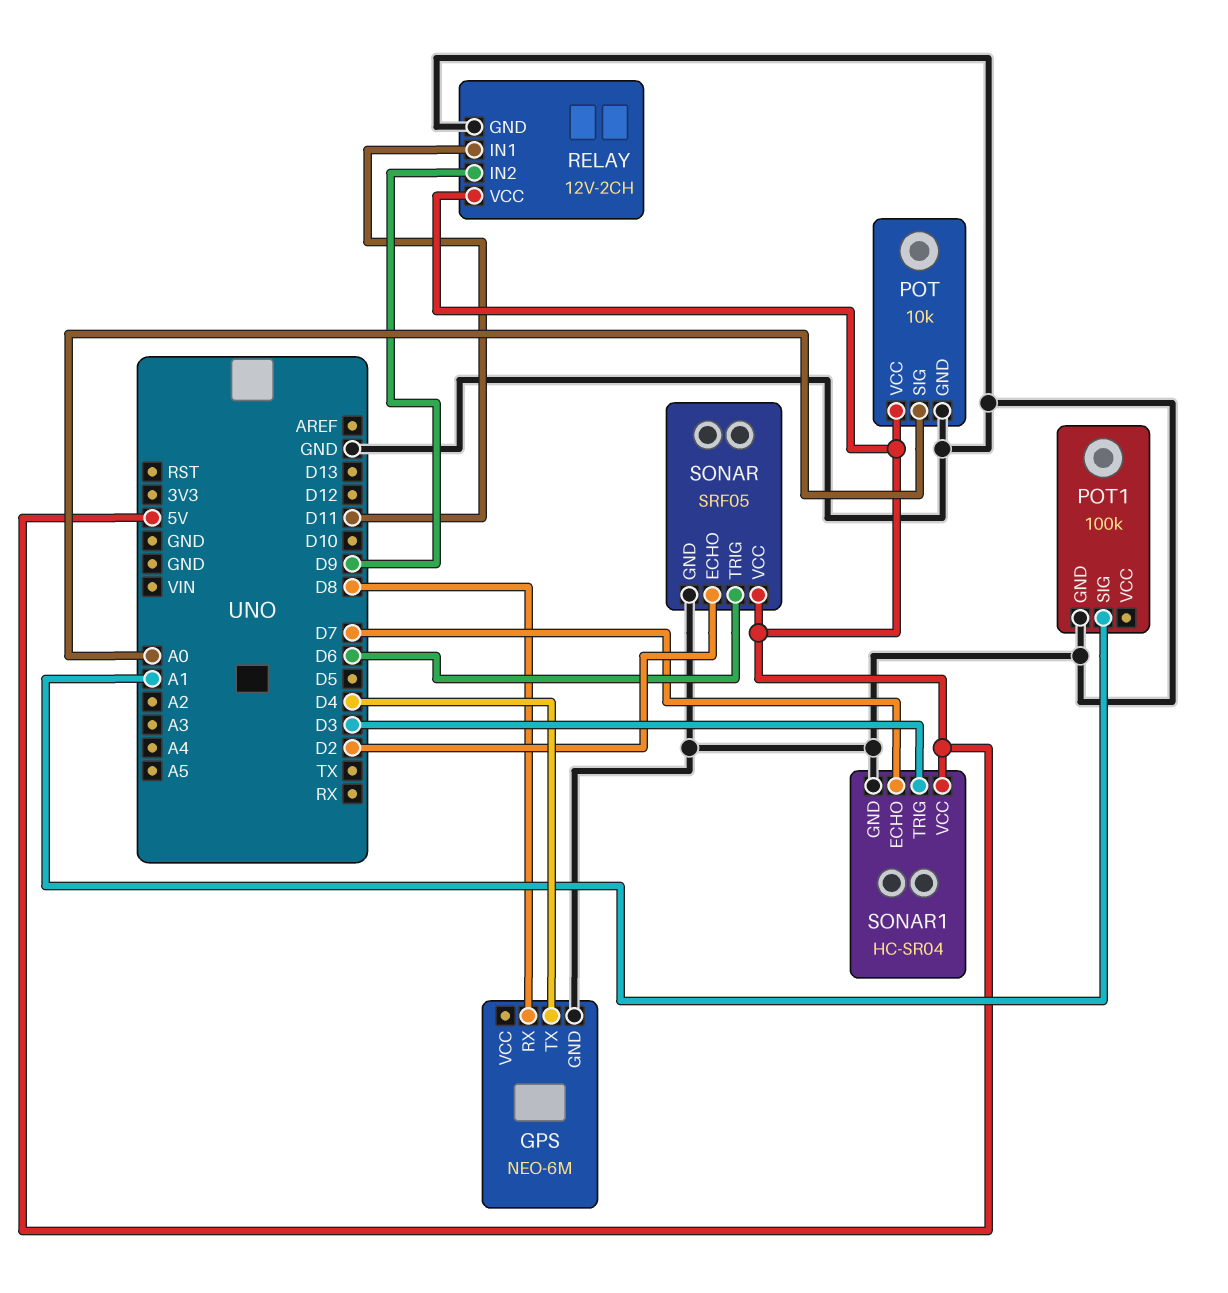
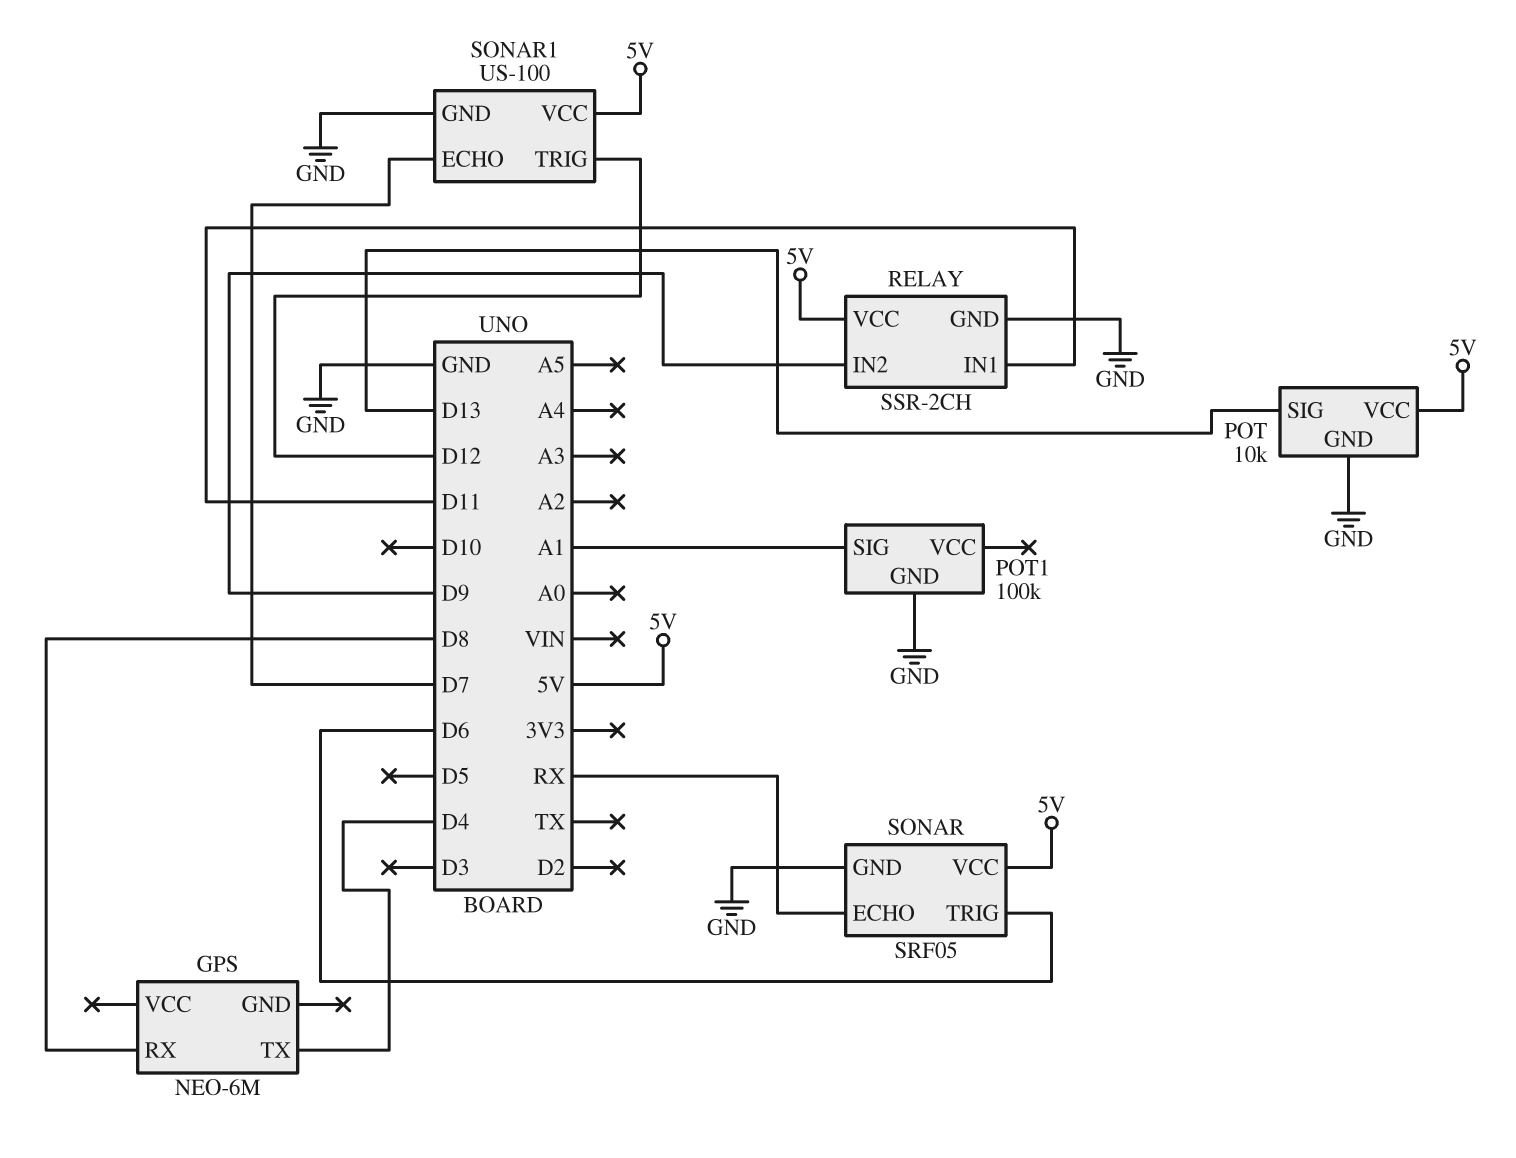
GPS pin GND: GND -> none
POT pin SIG: A0 -> D13
RELAY: 12V-2CH -> SSR-2CH
SONAR pin ECHO: D2 -> RX
SONAR1: HC-SR04 -> US-100
SONAR1 pin TRIG: D3 -> D12

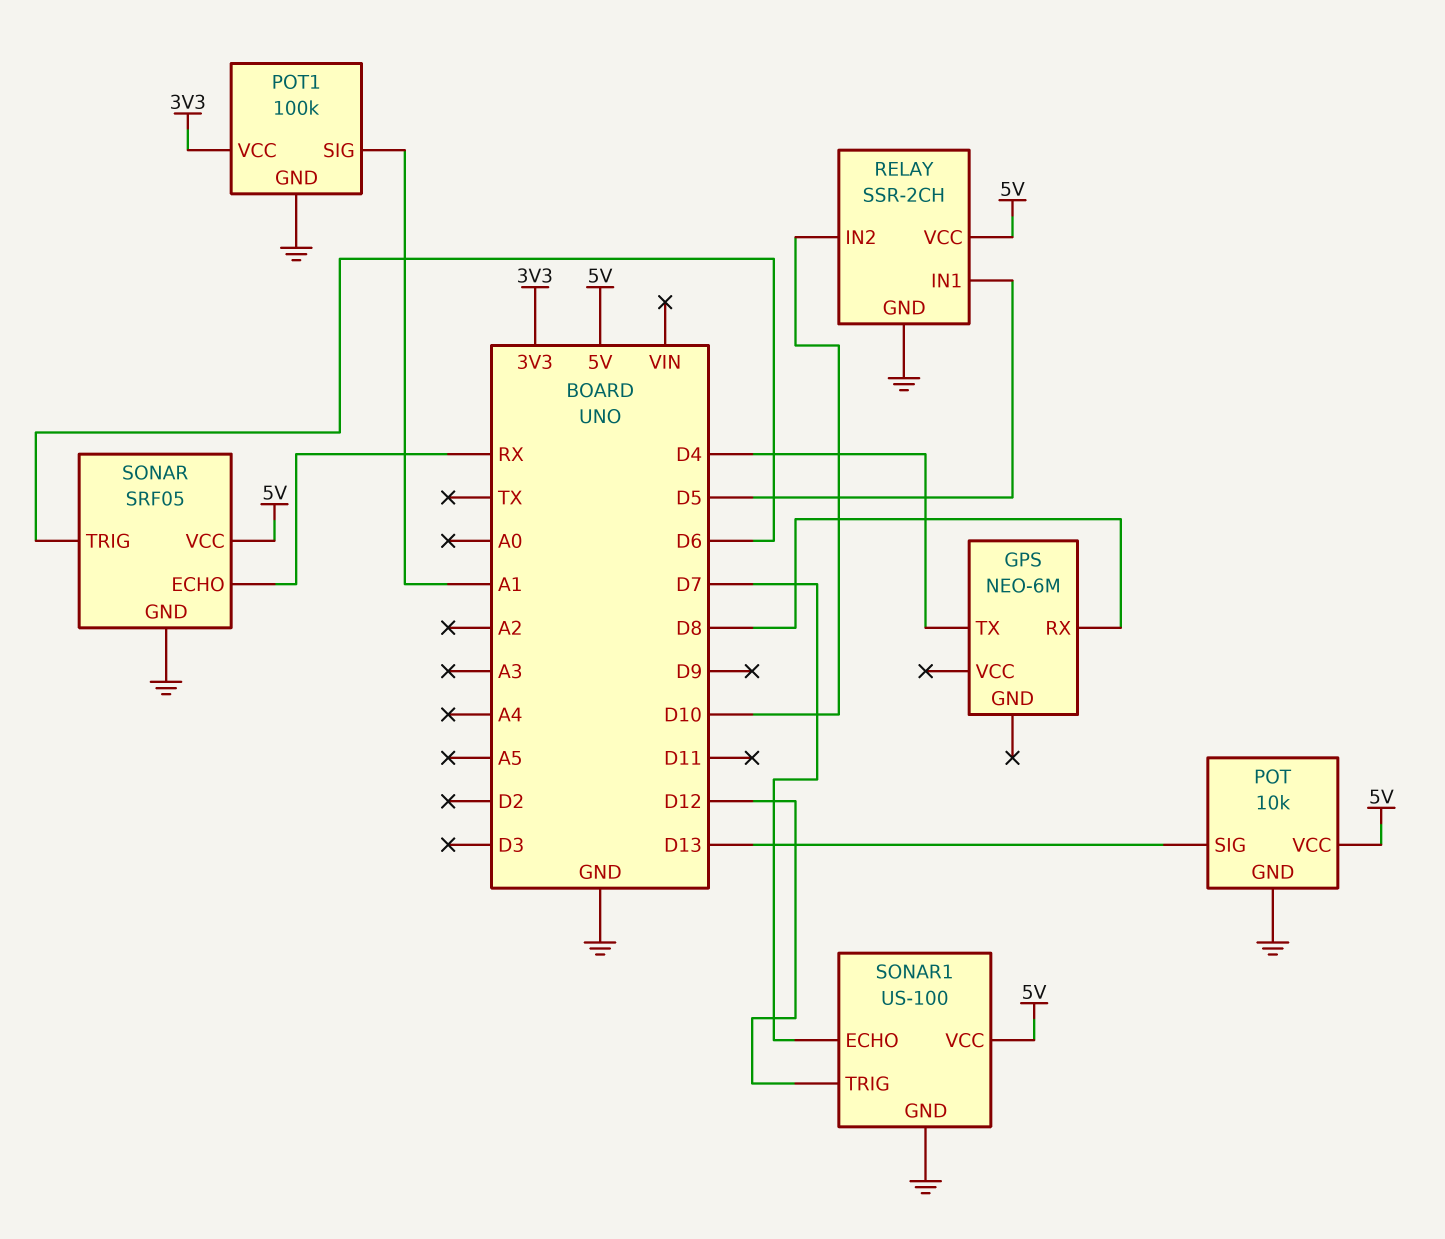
POT1 pin VCC: none -> 3V3
RELAY pin IN1: D11 -> D5
RELAY pin IN2: D9 -> D10

